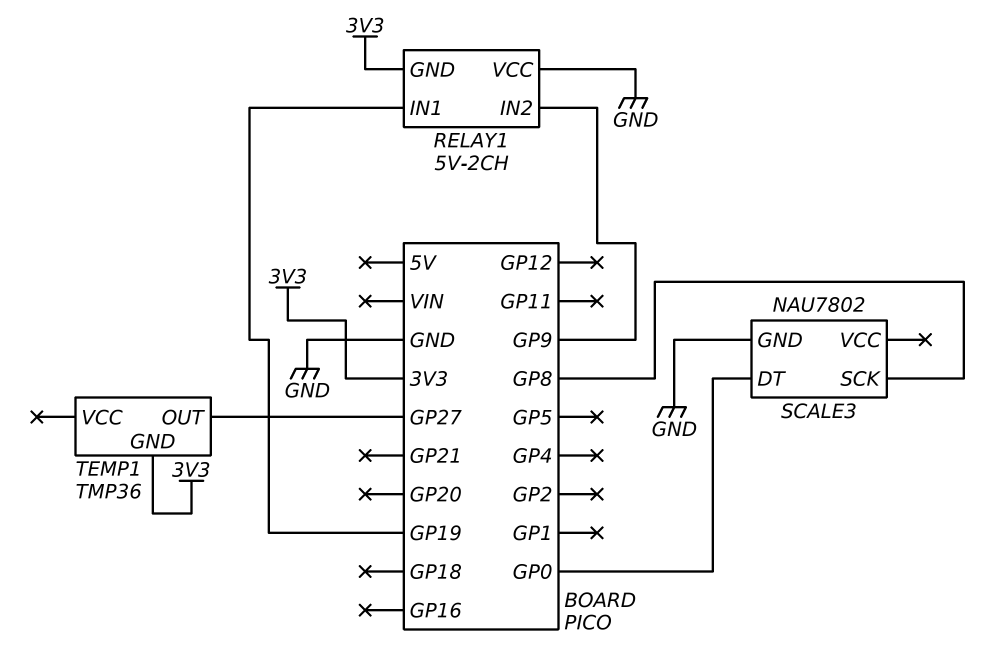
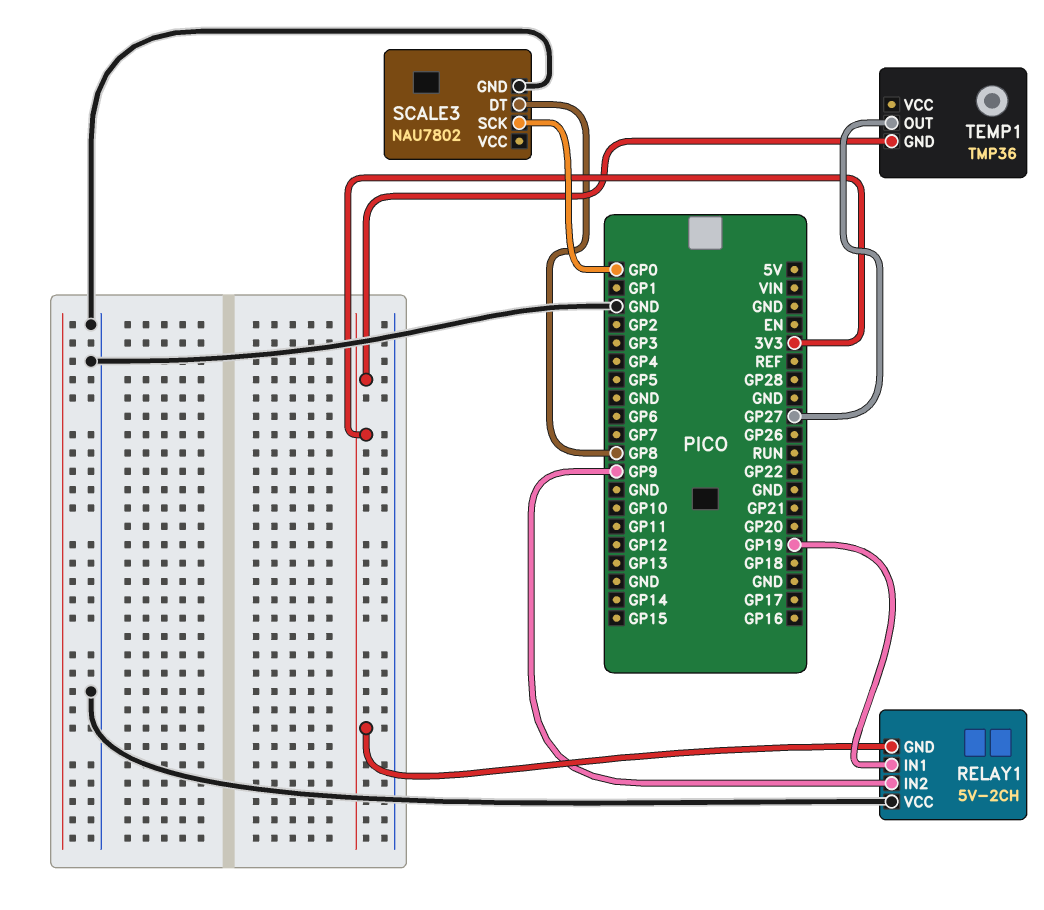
SCALE3 pin DT: GP0 -> GP8
SCALE3 pin SCK: GP8 -> GP0

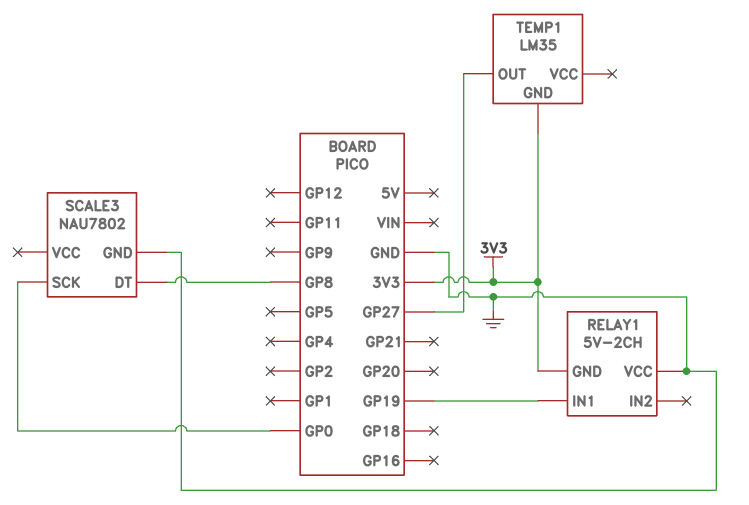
RELAY1 pin IN2: GP9 -> none
TEMP1: TMP36 -> LM35

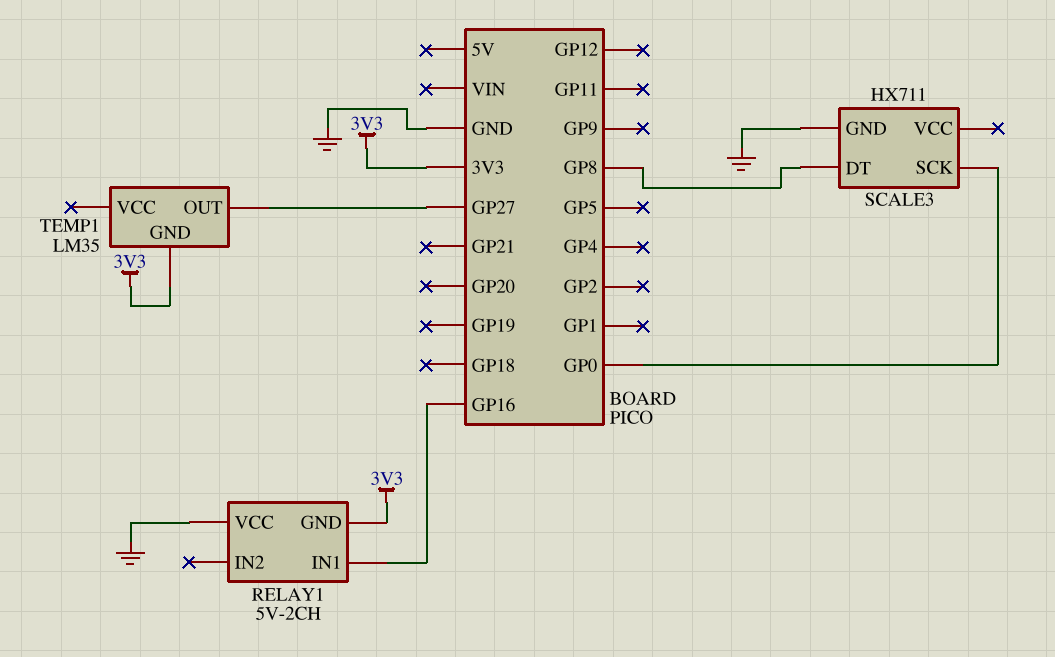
RELAY1 pin IN1: GP19 -> GP16
SCALE3: NAU7802 -> HX711

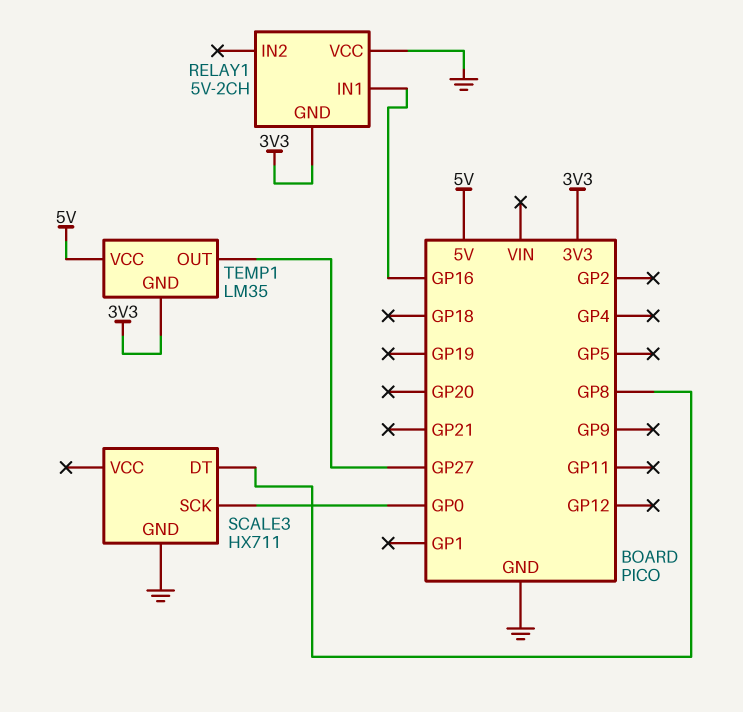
TEMP1 pin VCC: none -> 5V

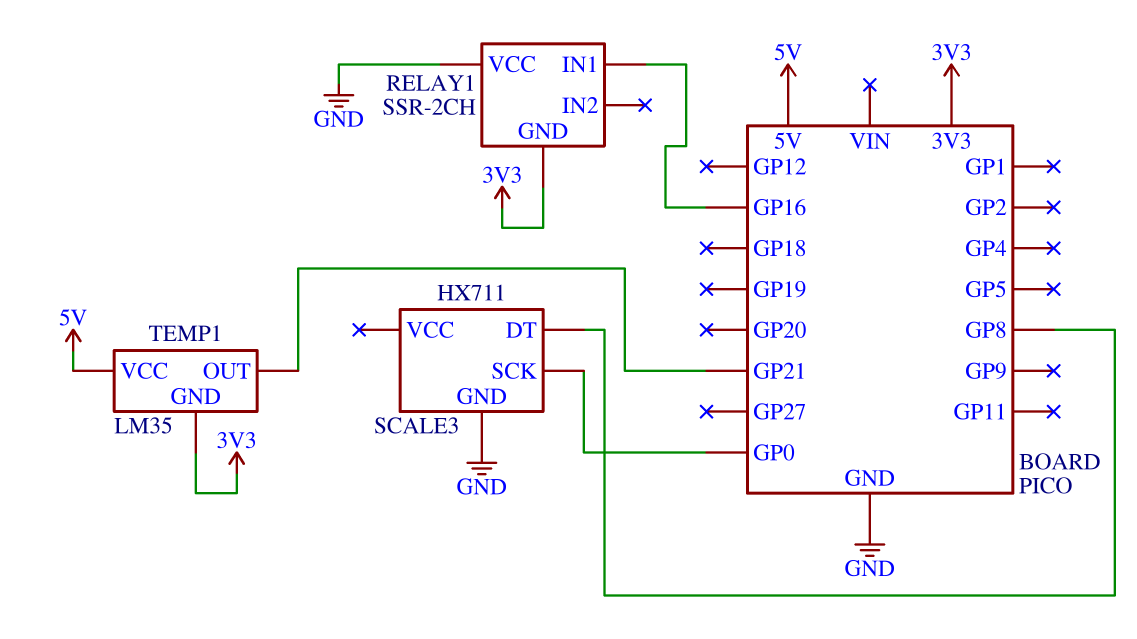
RELAY1: 5V-2CH -> SSR-2CH
TEMP1 pin OUT: GP27 -> GP21

